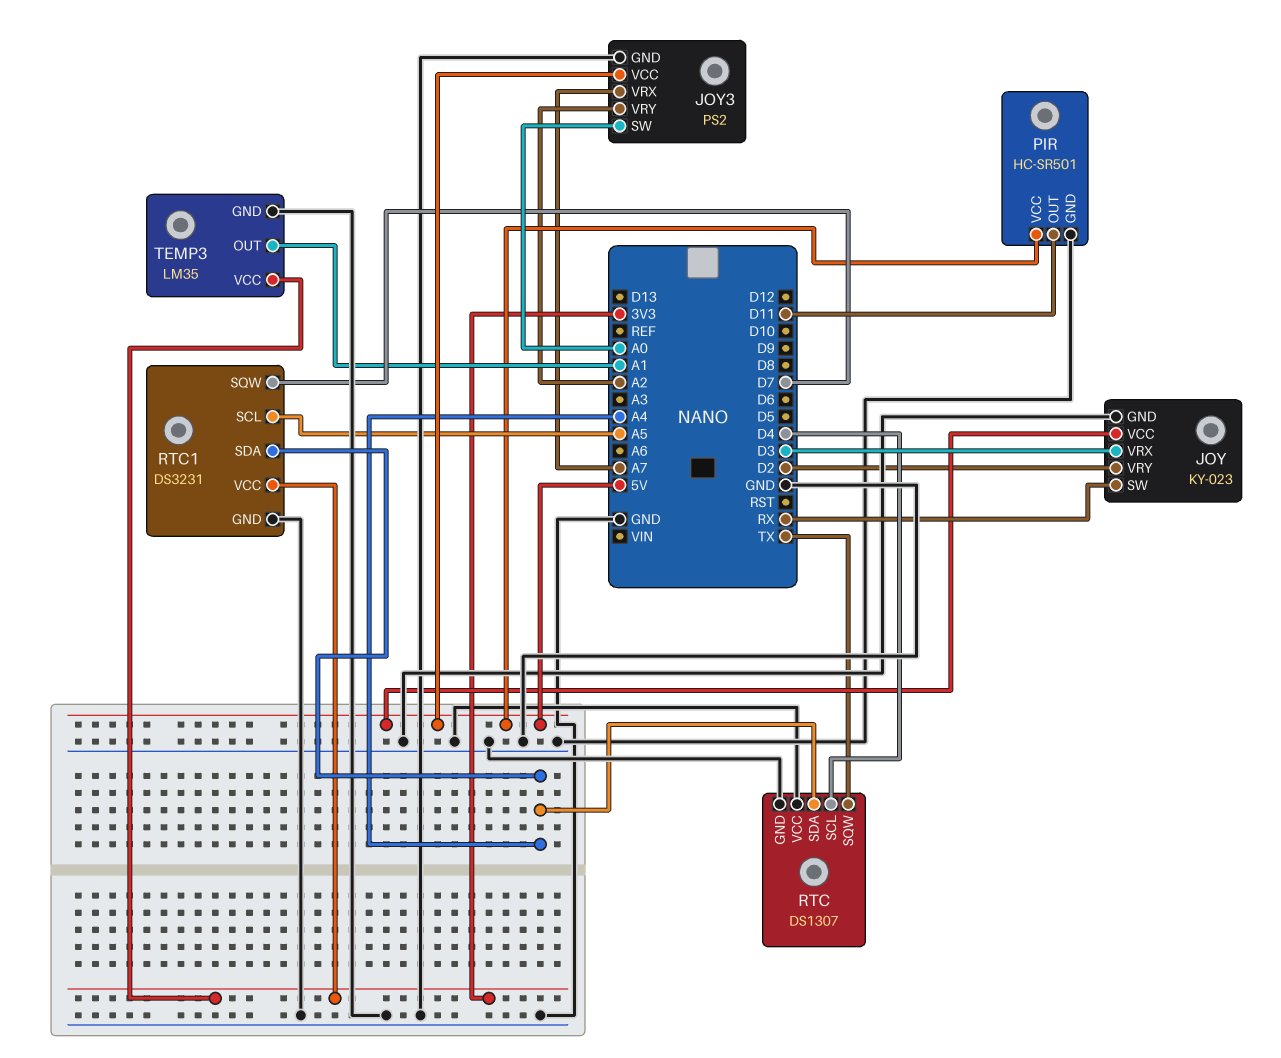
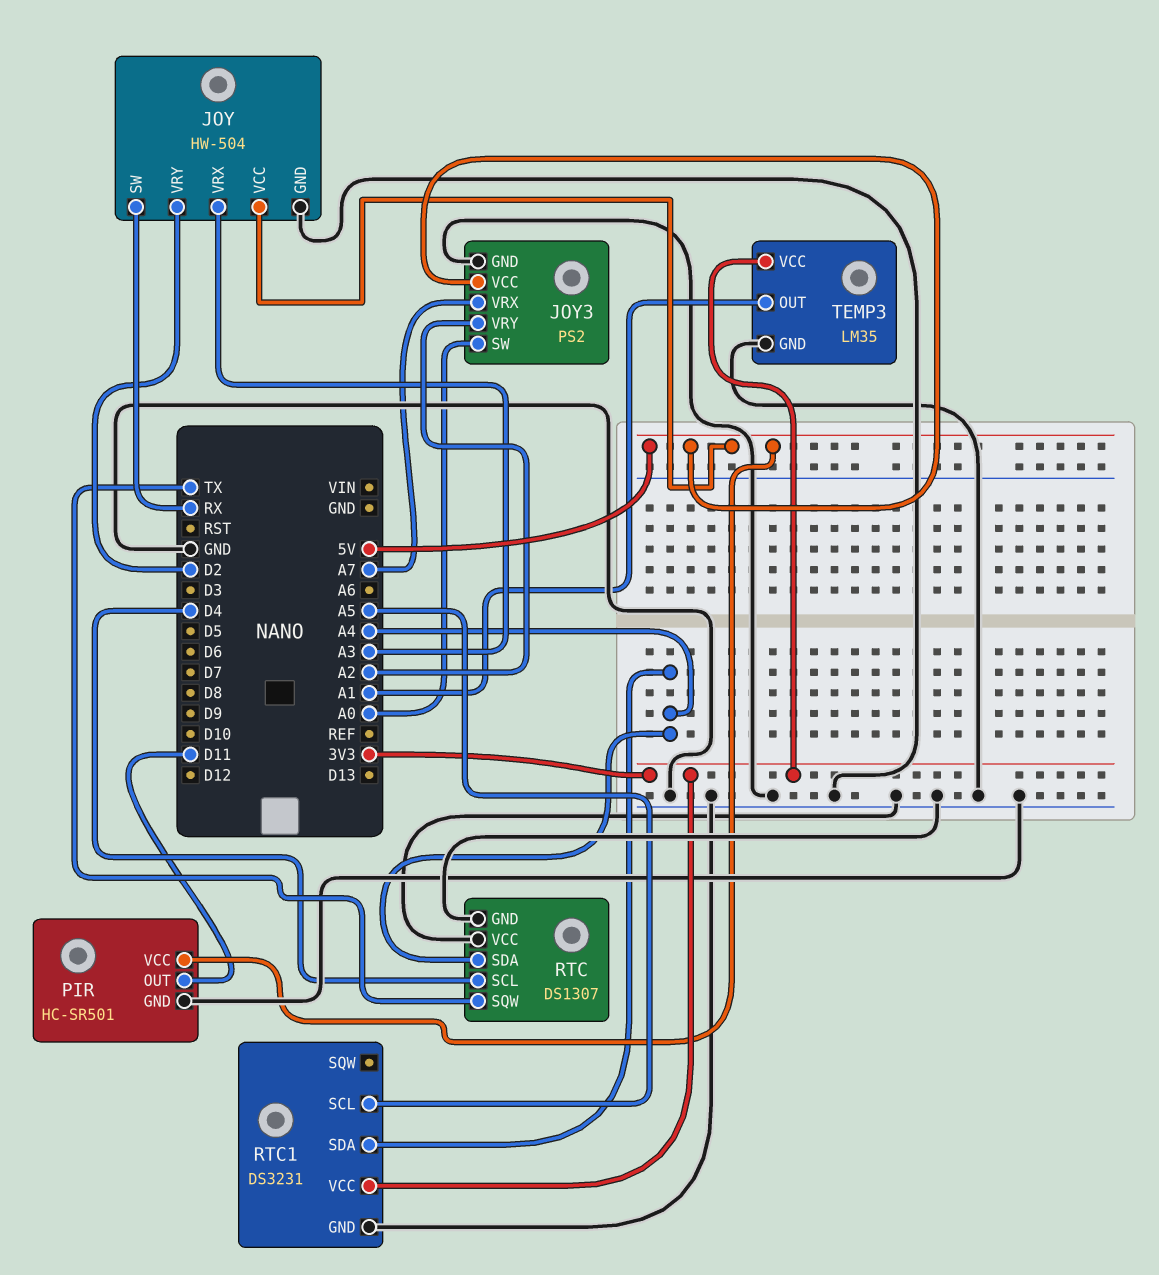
JOY: KY-023 -> HW-504
JOY pin VRX: D3 -> A3
RTC1 pin SQW: D7 -> none

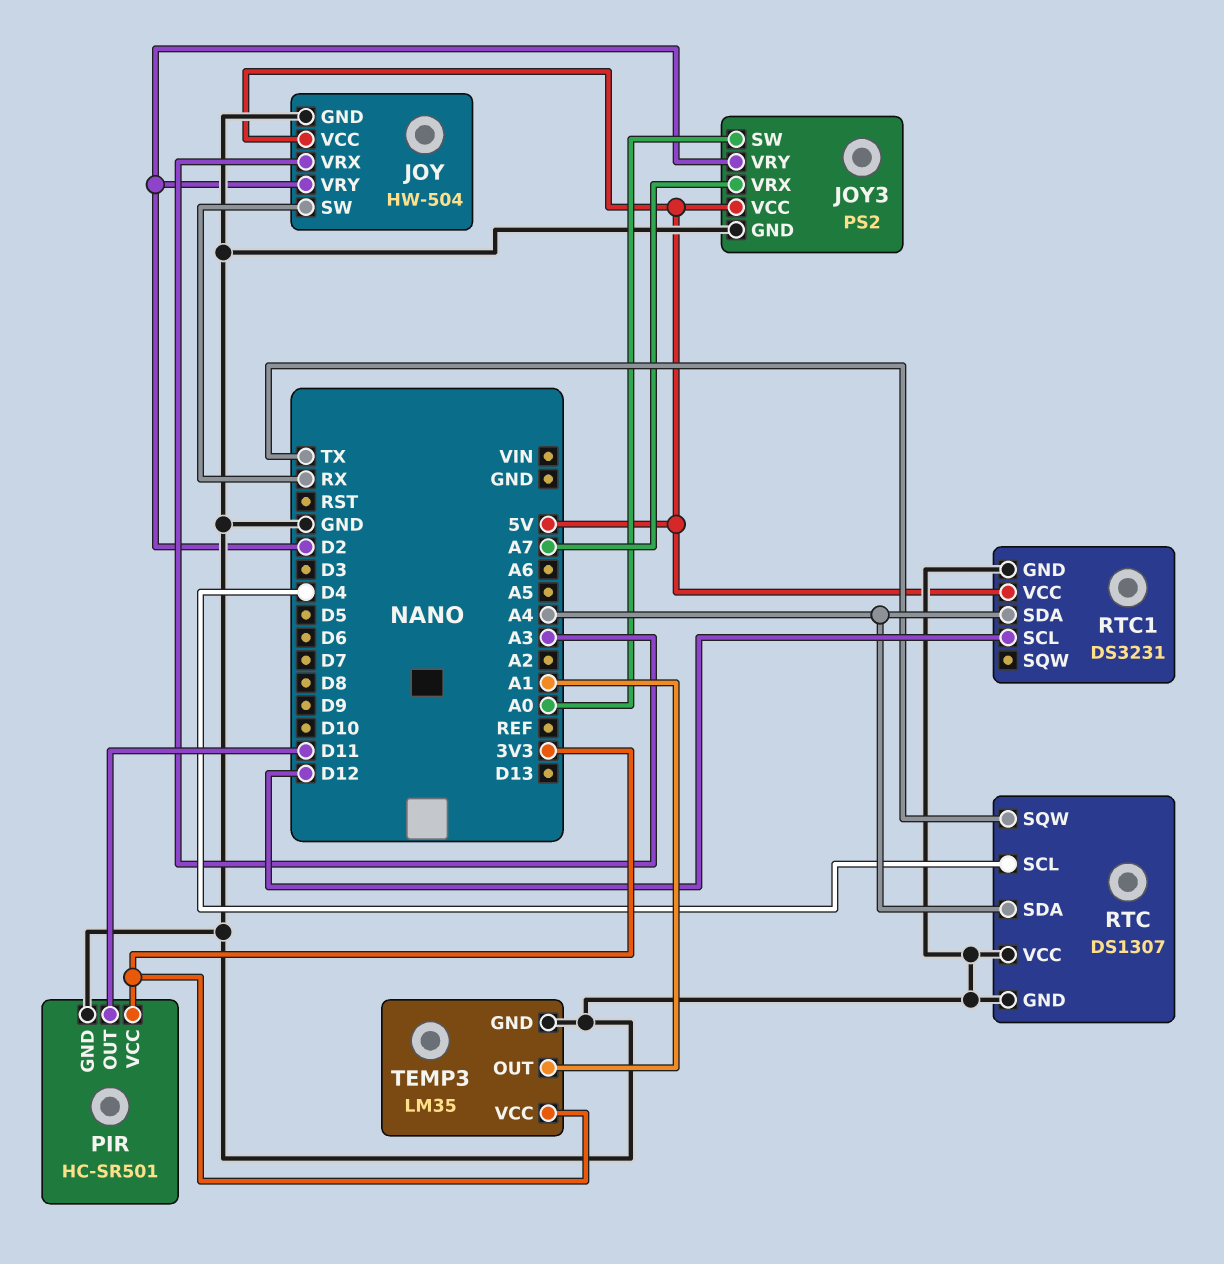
JOY3 pin VRY: A2 -> D2
PIR pin VCC: 5V -> 3V3
RTC1 pin SCL: A5 -> D12
RTC1 pin VCC: 3V3 -> 5V

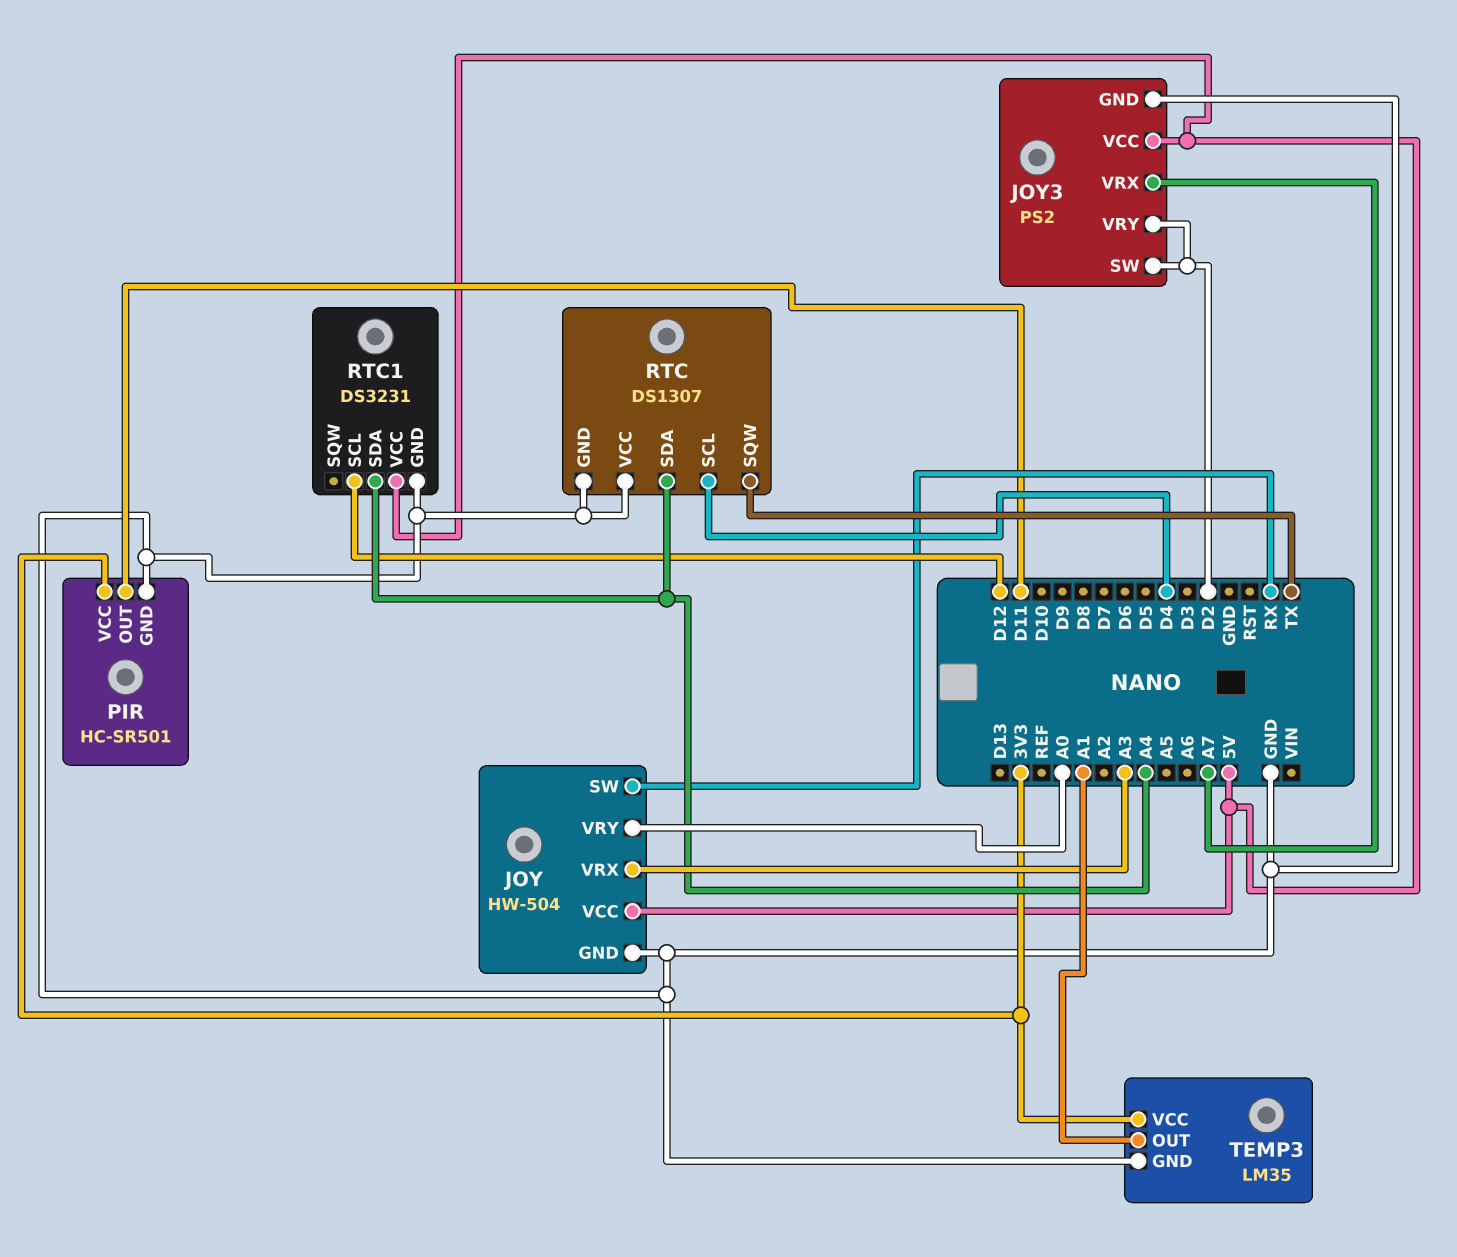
JOY pin VRY: D2 -> A0
JOY3 pin SW: A0 -> D2

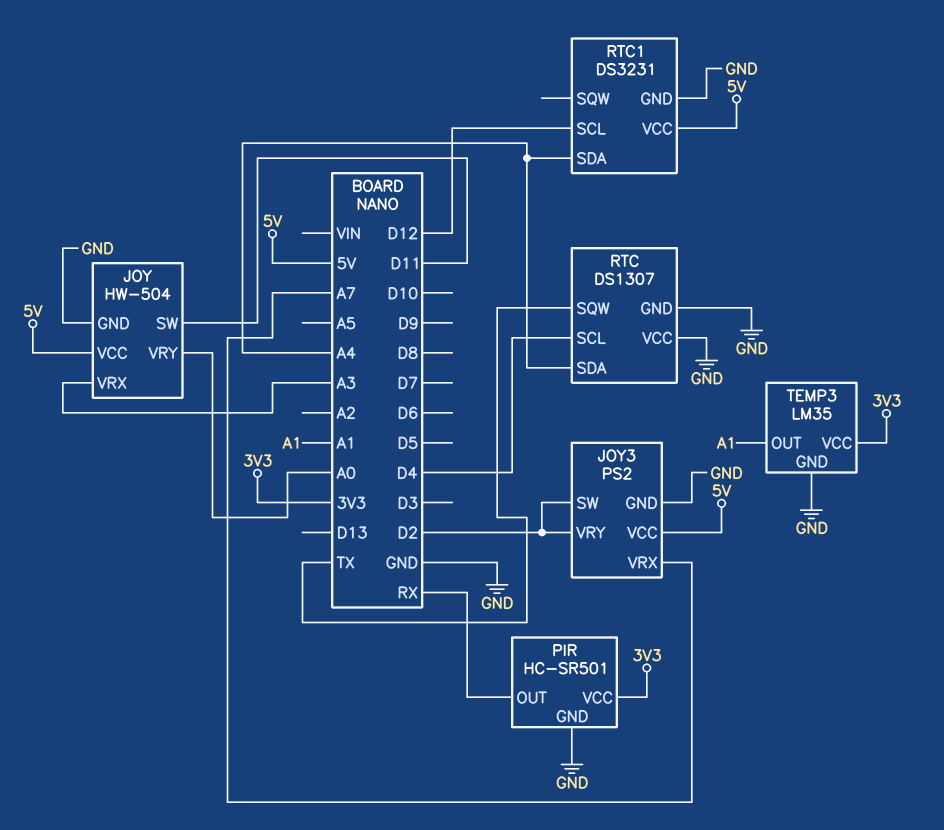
JOY pin SW: RX -> D11
PIR pin OUT: D11 -> RX

